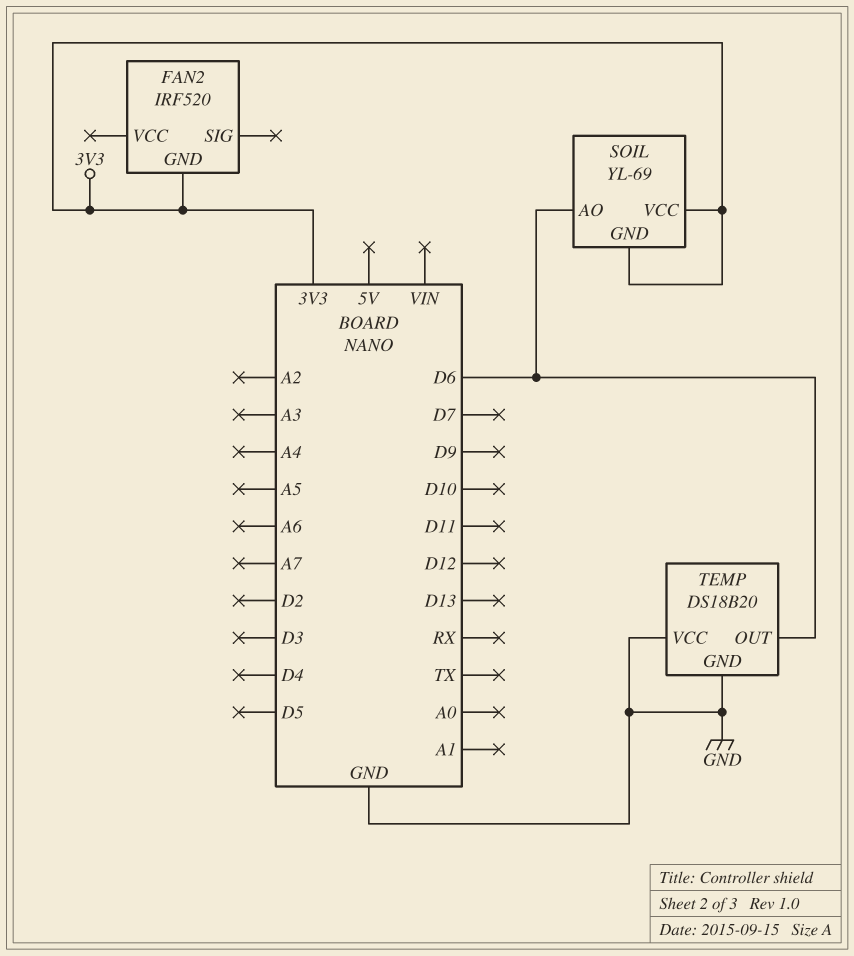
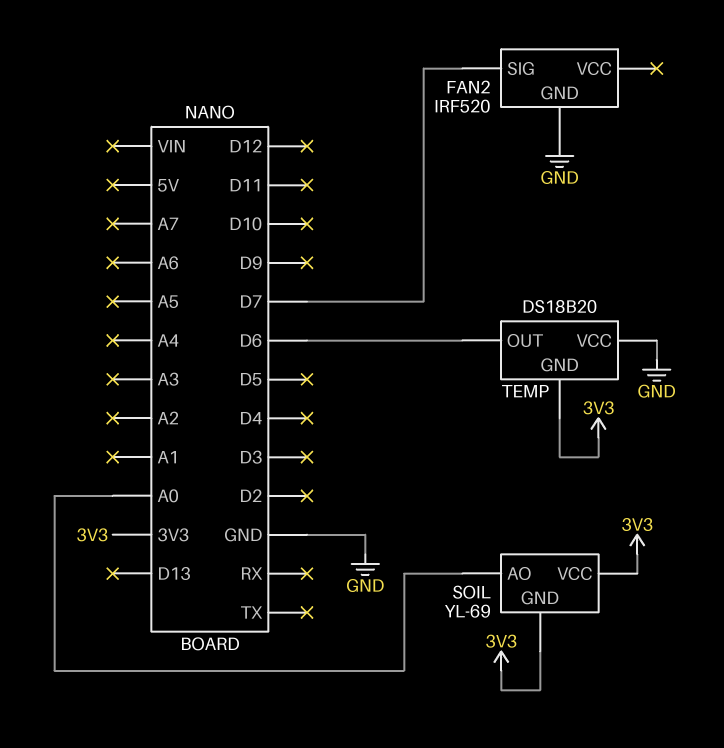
FAN2 pin GND: 3V3 -> GND
FAN2 pin SIG: none -> D7
SOIL pin AO: D6 -> A0
TEMP pin GND: GND -> 3V3

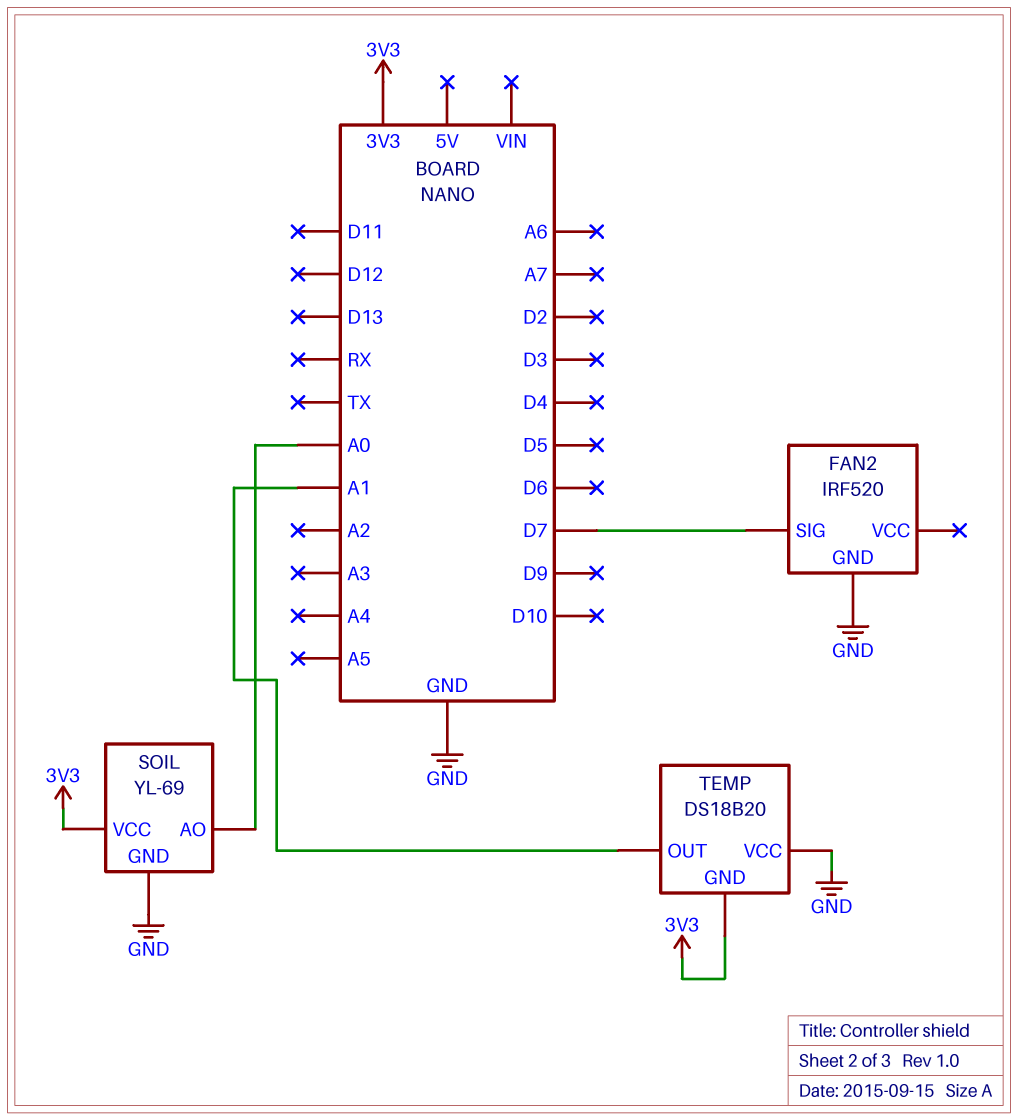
SOIL pin GND: 3V3 -> GND
TEMP pin OUT: D6 -> A1

